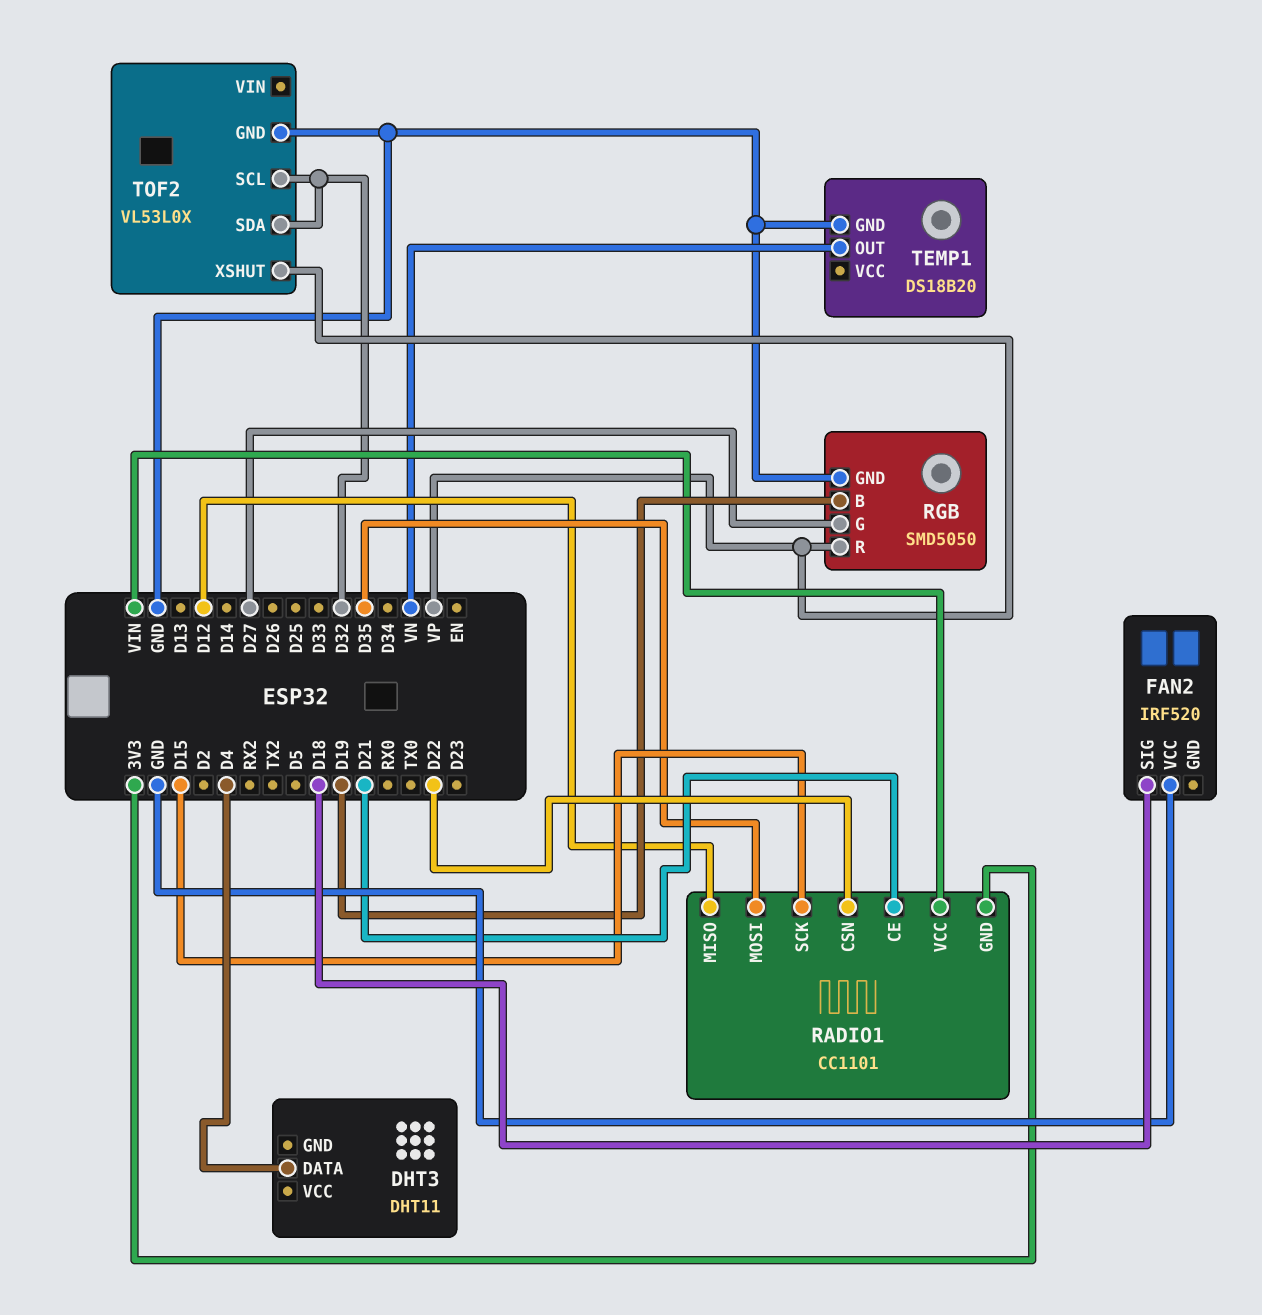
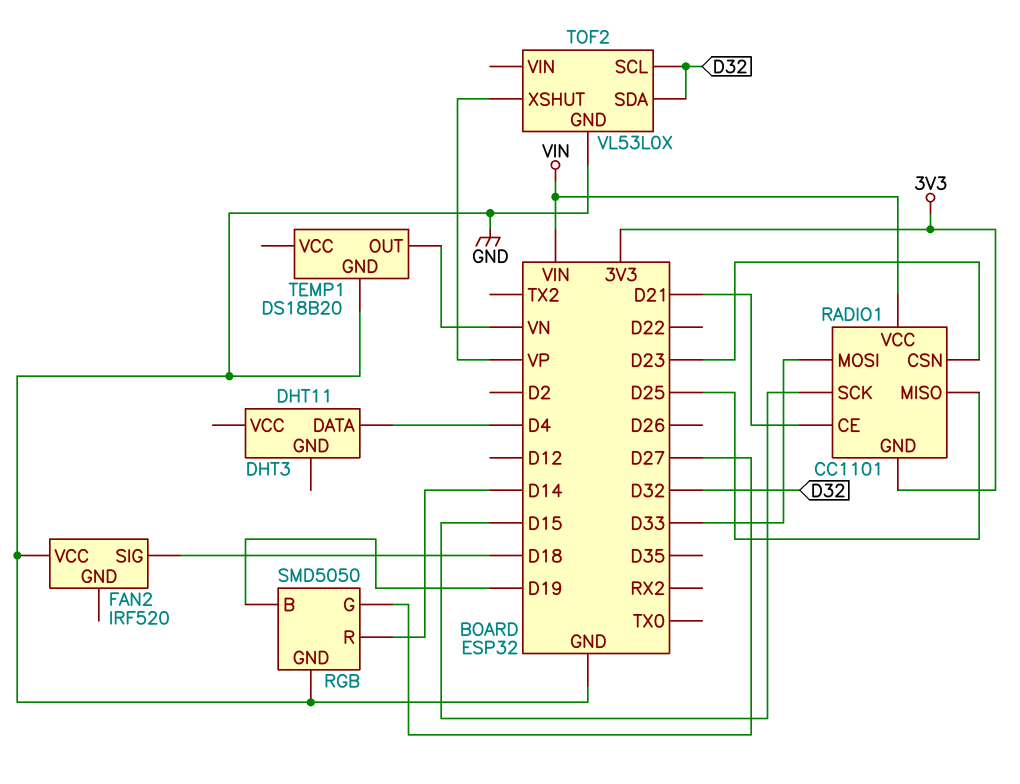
RADIO1 pin CSN: D22 -> D23
RADIO1 pin MISO: D12 -> D25
RADIO1 pin MOSI: D35 -> D33
RGB pin R: VP -> D14

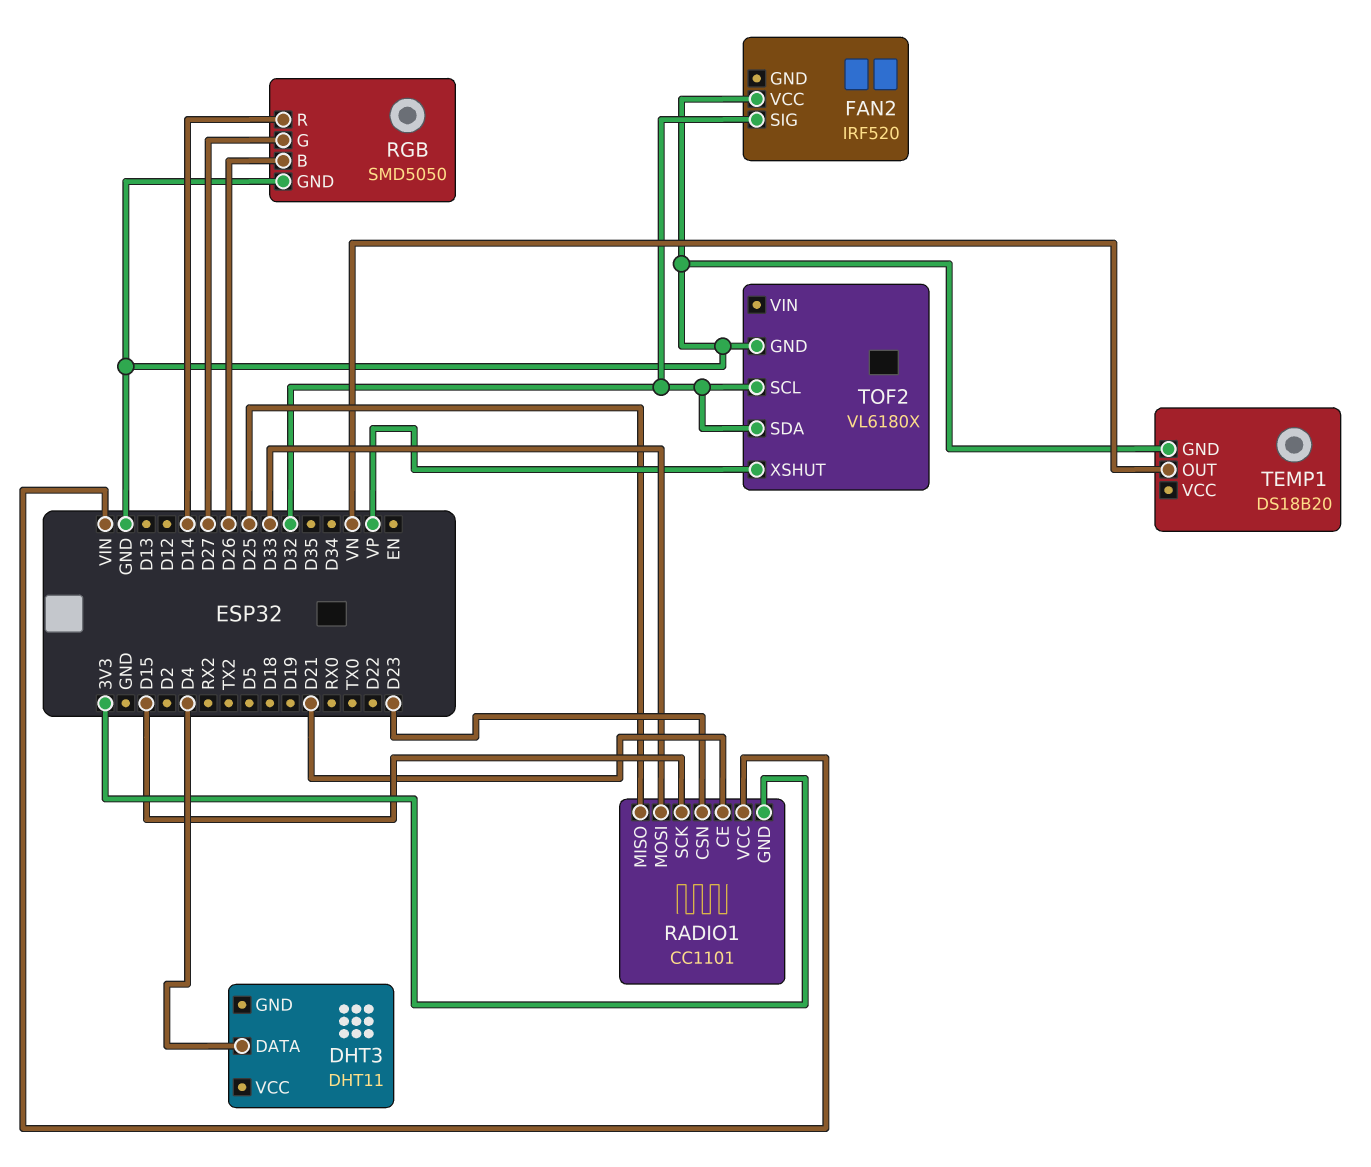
FAN2 pin SIG: D18 -> D32
RGB pin B: D19 -> D26
TOF2: VL53L0X -> VL6180X

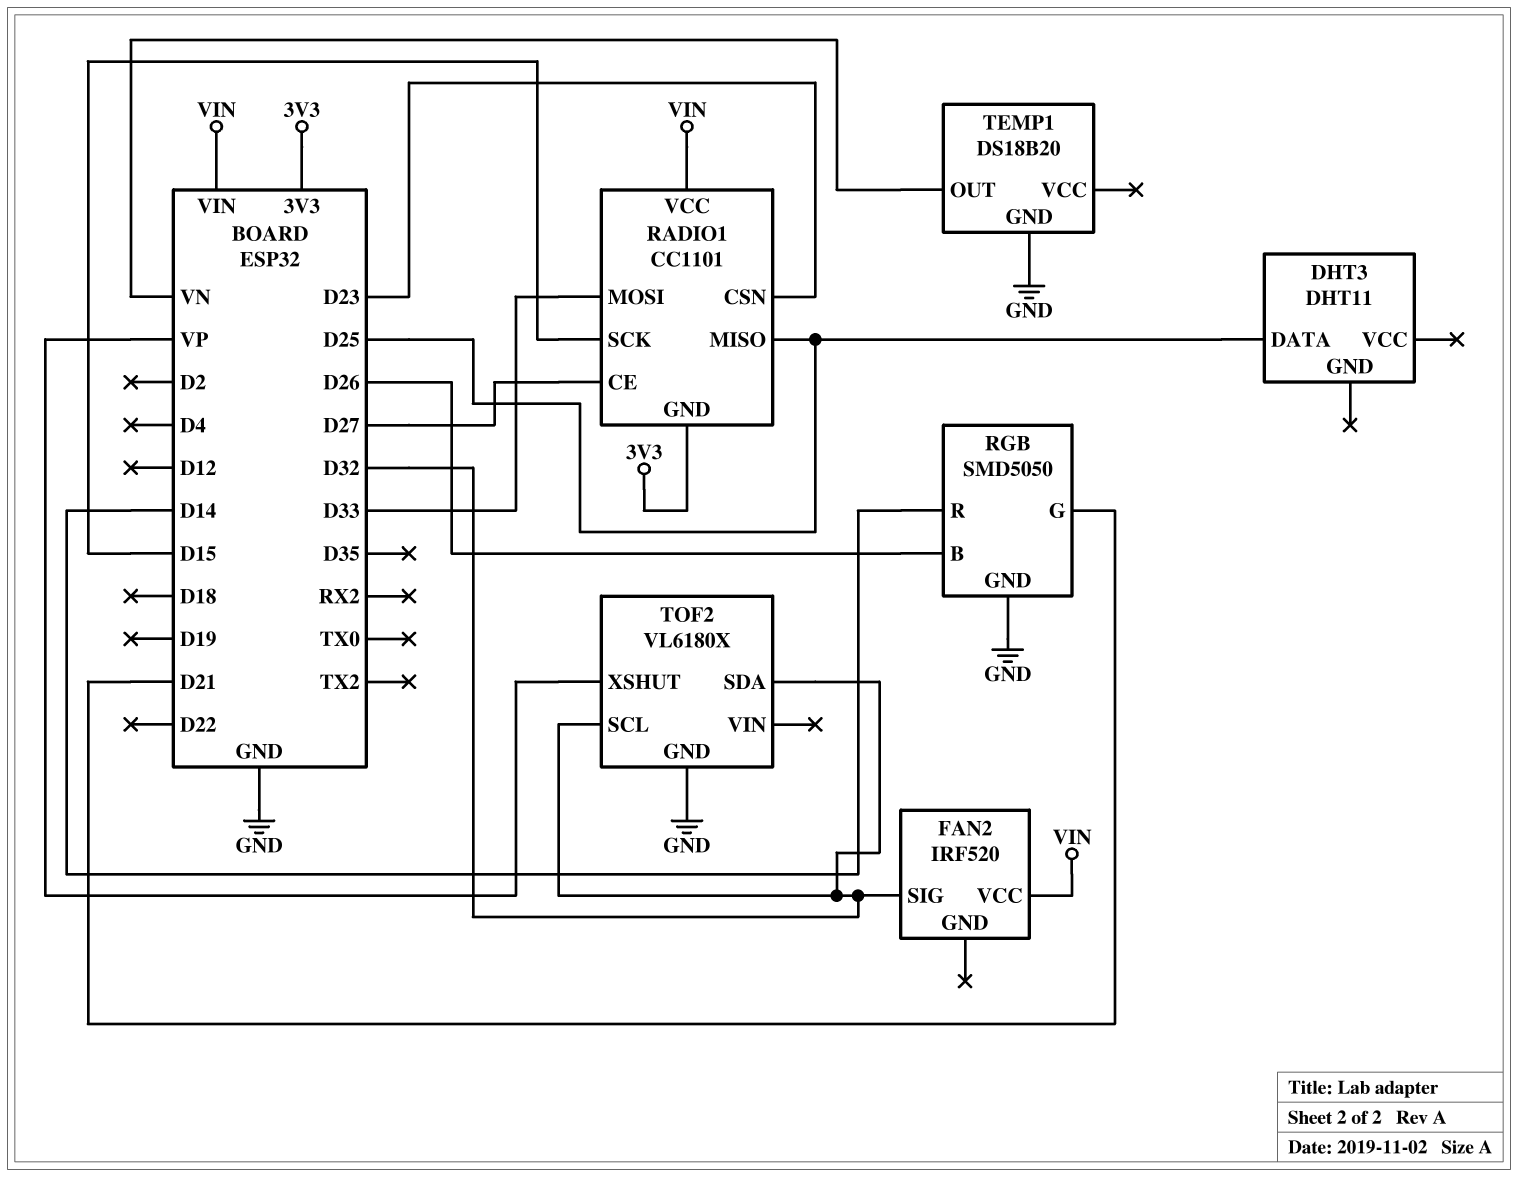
DHT3 pin DATA: D4 -> D25
FAN2 pin VCC: GND -> VIN
RADIO1 pin CE: D21 -> D27
RGB pin G: D27 -> D21

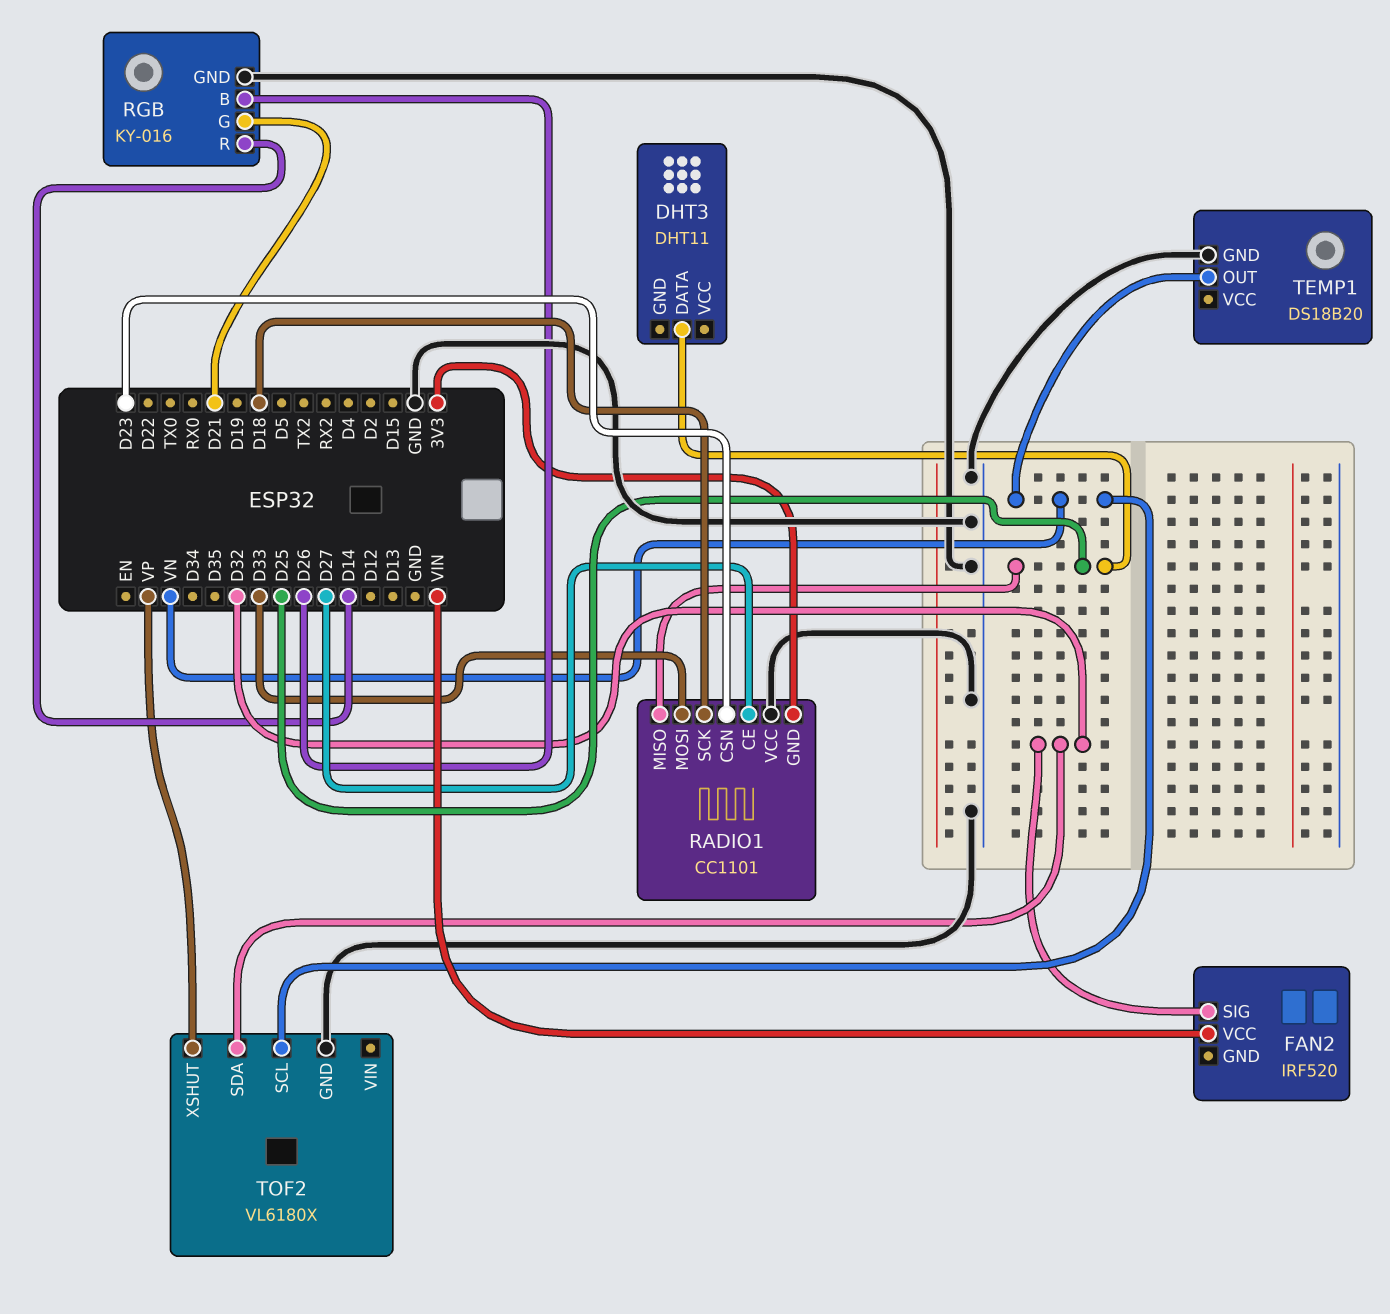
RADIO1 pin SCK: D15 -> D18
RADIO1 pin VCC: VIN -> GND
RGB: SMD5050 -> KY-016
TOF2 pin SCL: D32 -> VN

